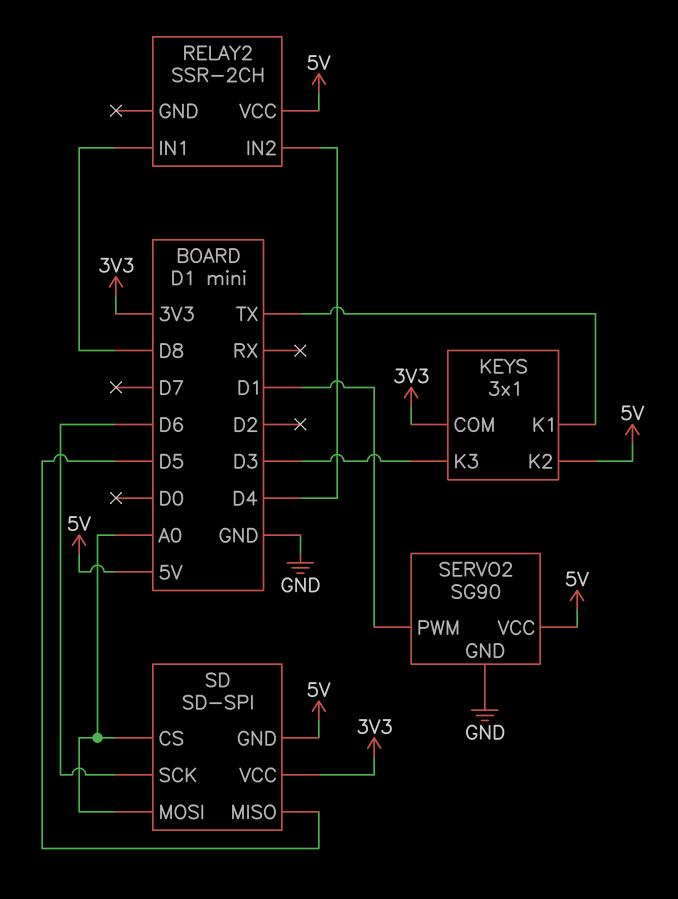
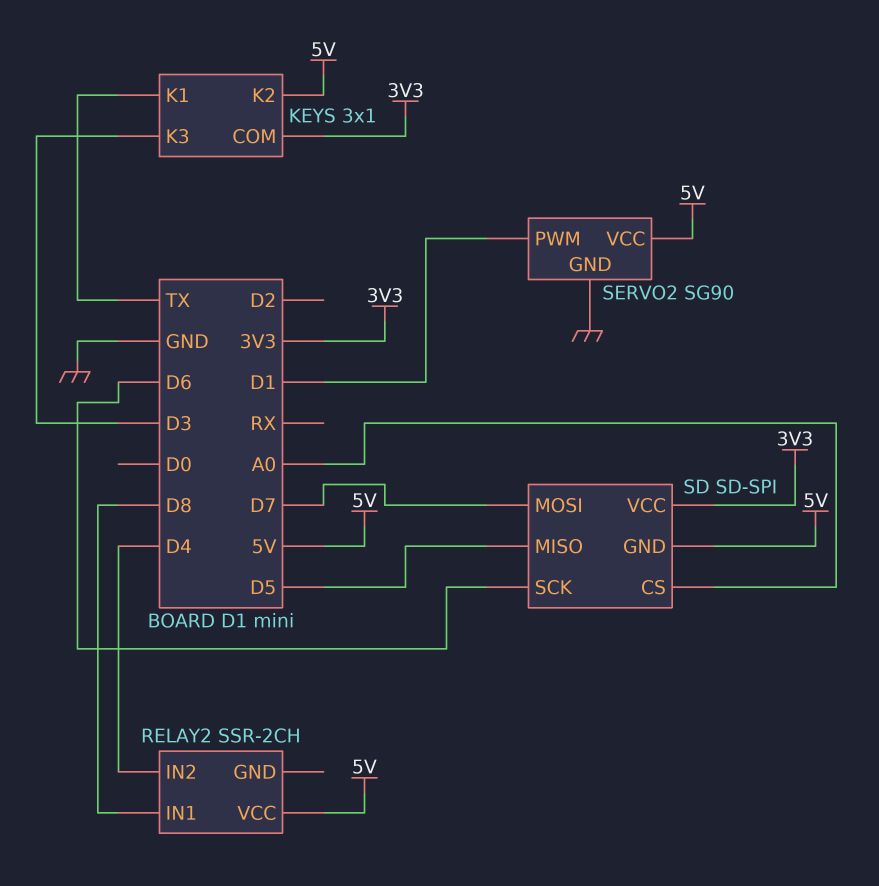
SD pin MOSI: A0 -> D7

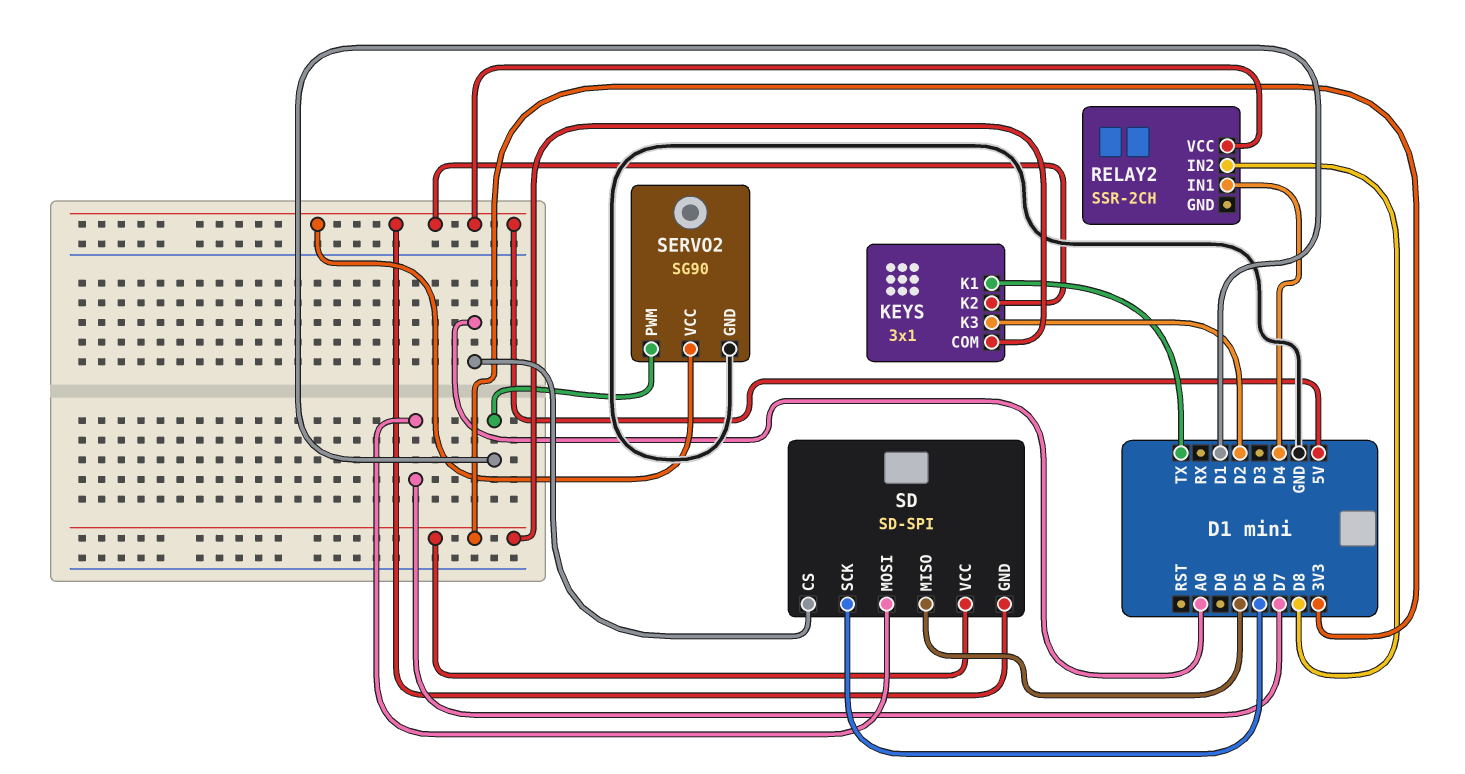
KEYS pin K3: D3 -> D2
RELAY2 pin IN1: D8 -> D4
RELAY2 pin IN2: D4 -> D8

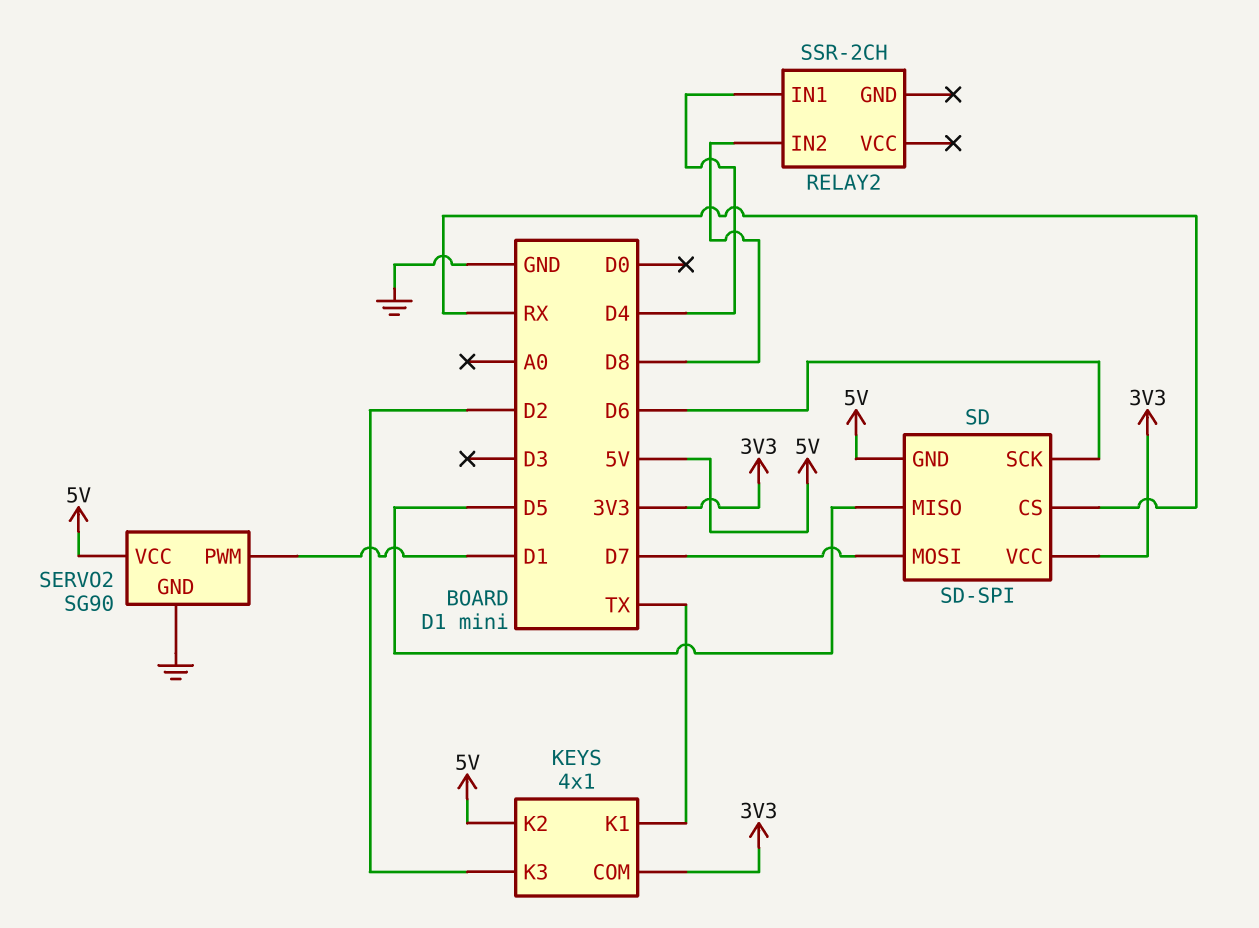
KEYS: 3x1 -> 4x1
RELAY2 pin VCC: 5V -> none
SD pin CS: A0 -> RX

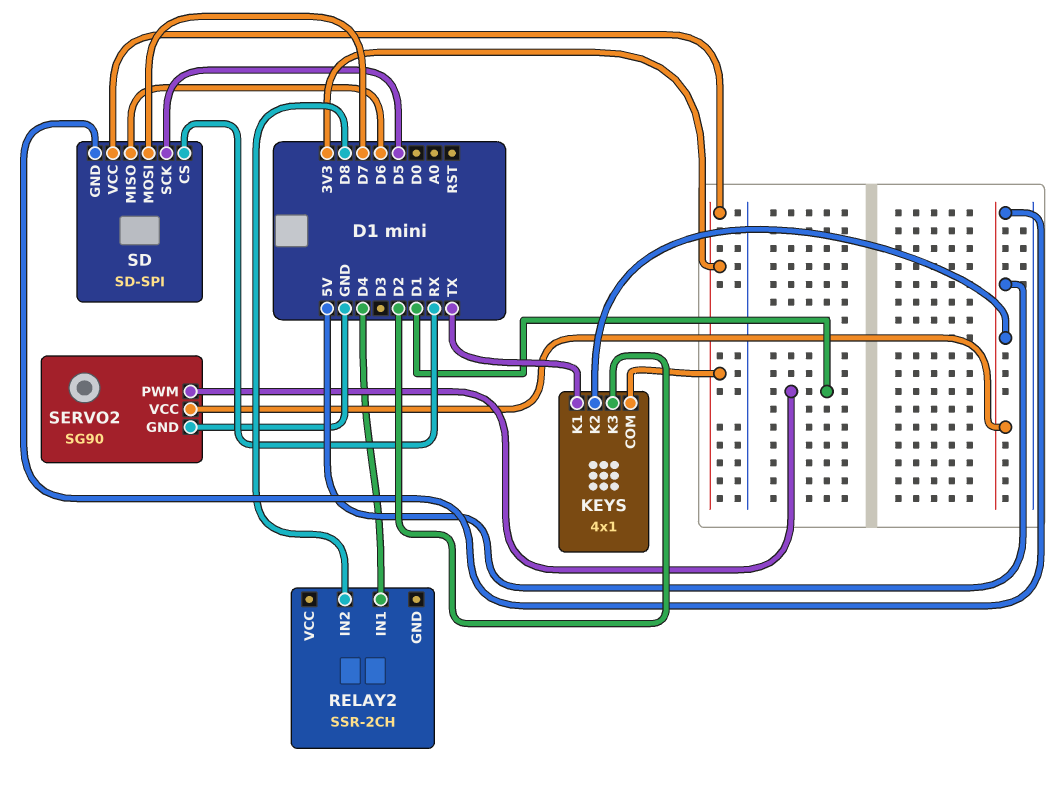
SD pin MISO: D5 -> D6
SD pin SCK: D6 -> D5

